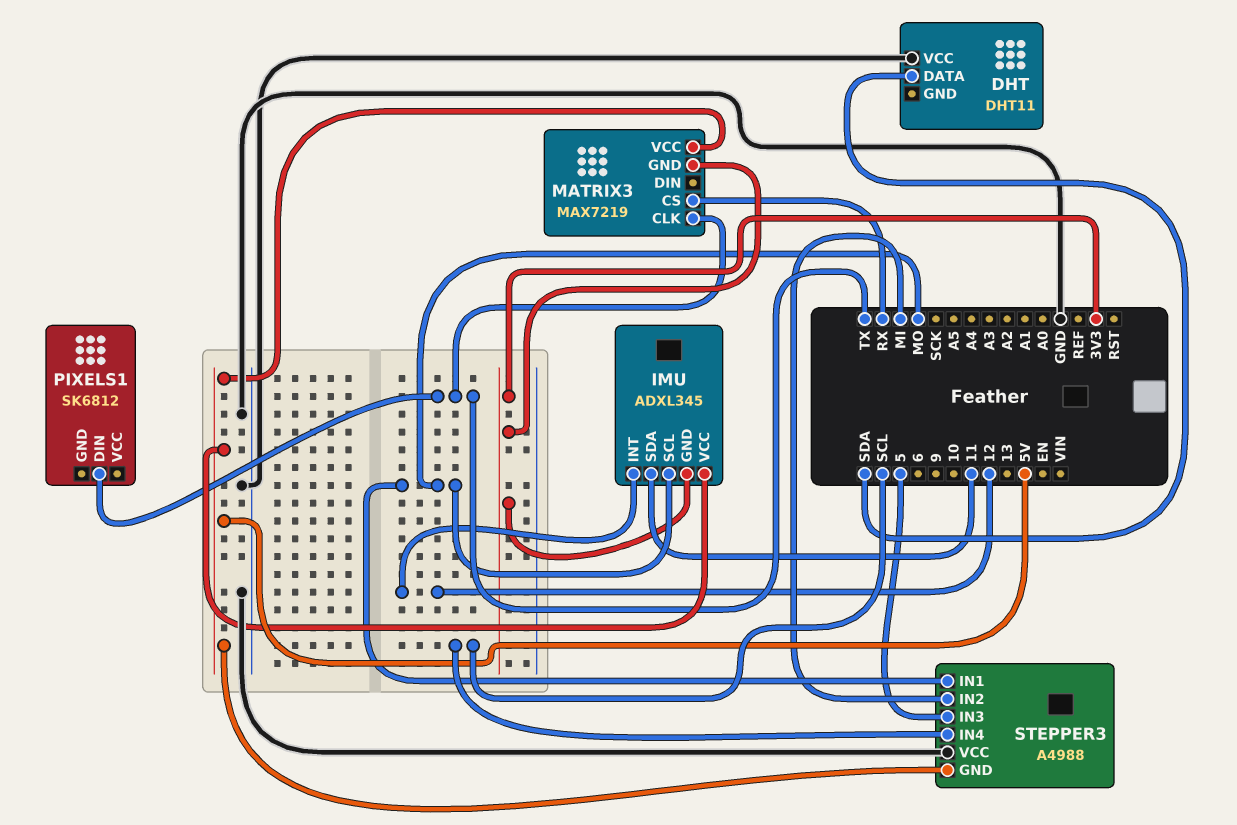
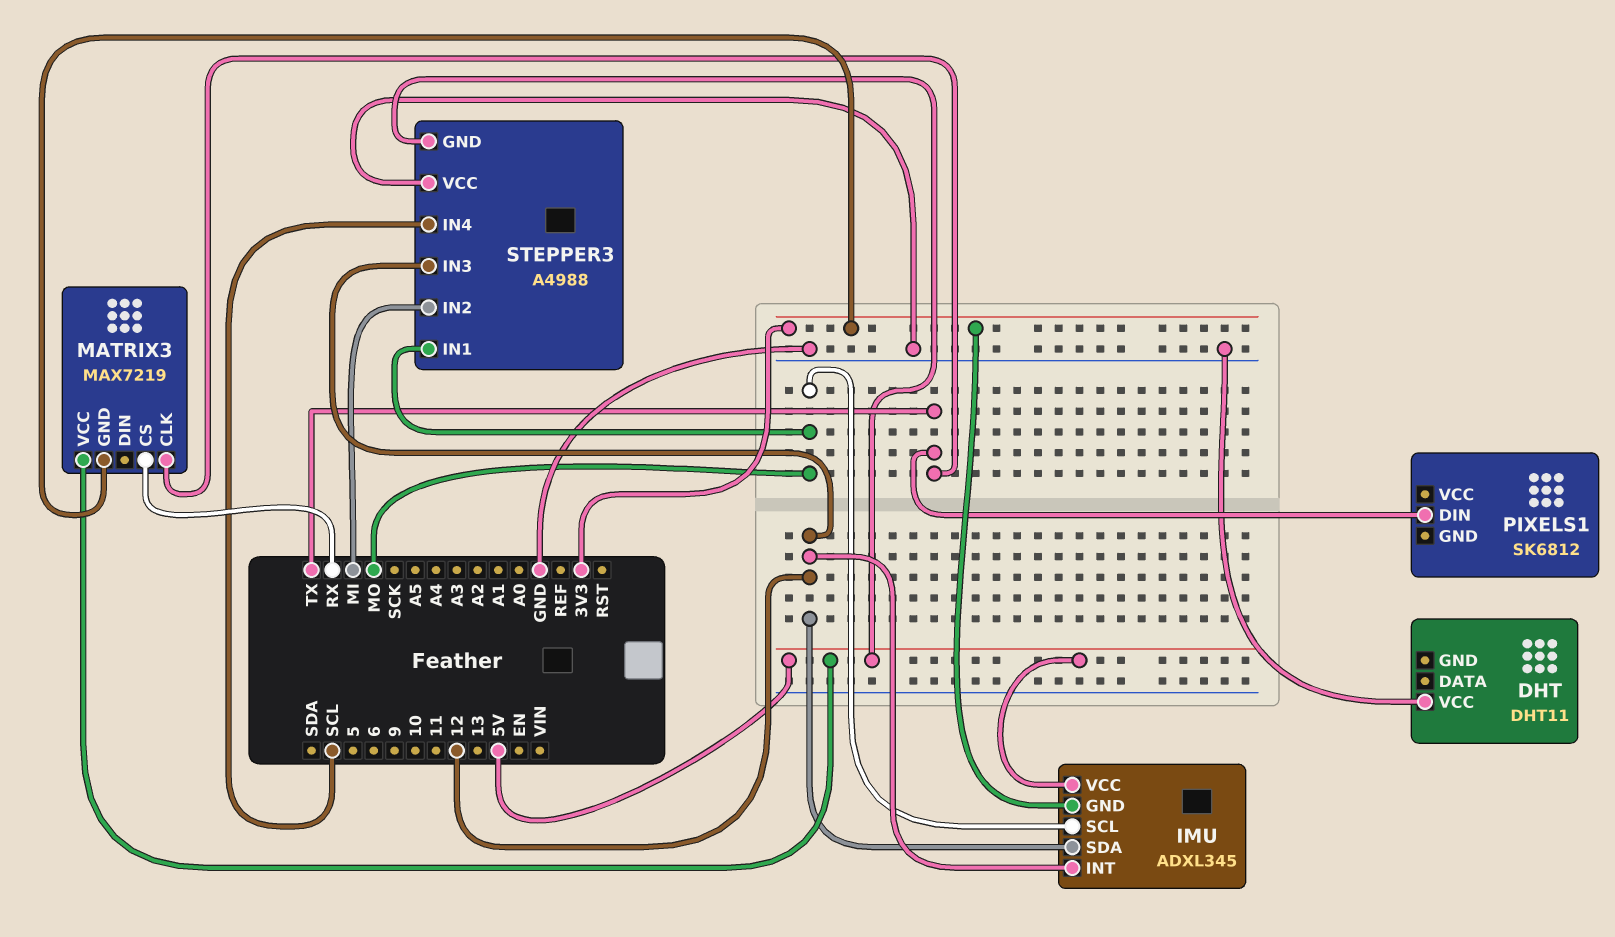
DHT pin DATA: SDA -> none
IMU pin SDA: 11 -> 12
STEPPER3 pin IN3: 5 -> 12

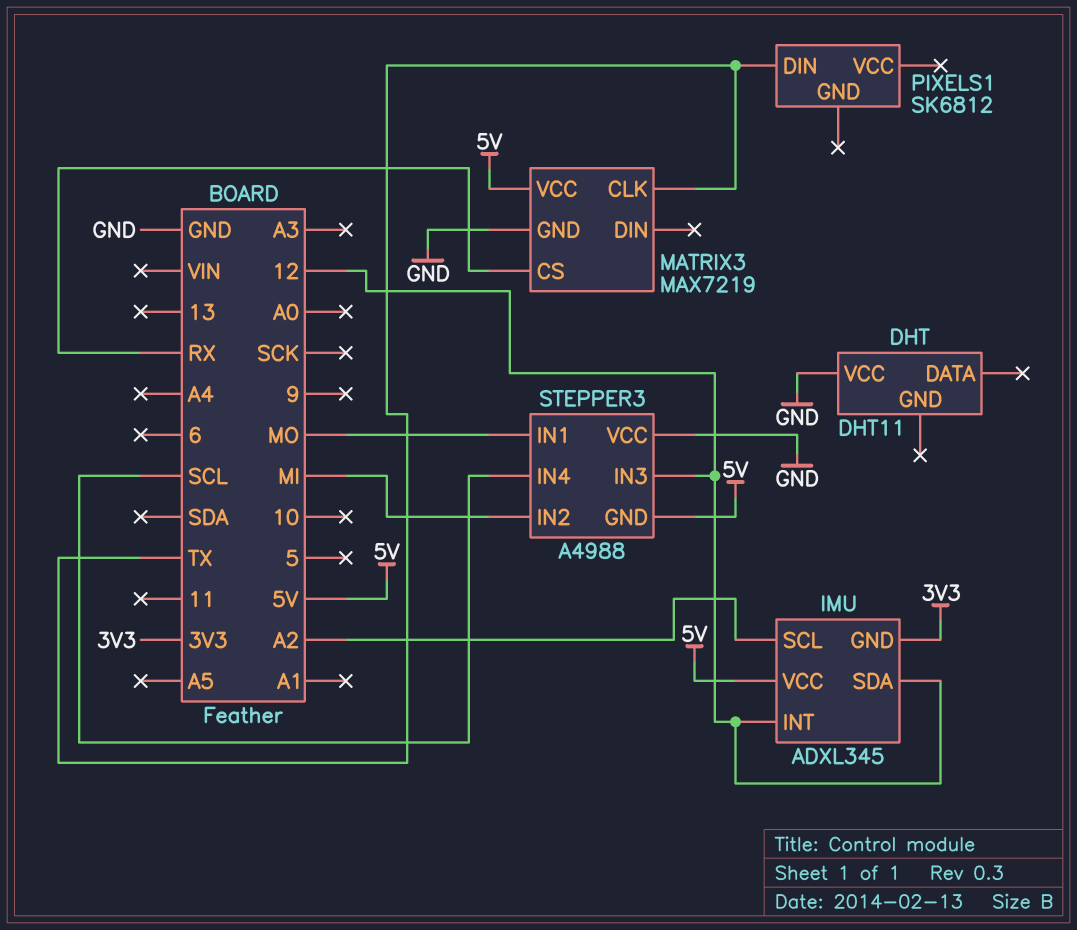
IMU pin SCL: MO -> A2
MATRIX3 pin GND: 3V3 -> GND

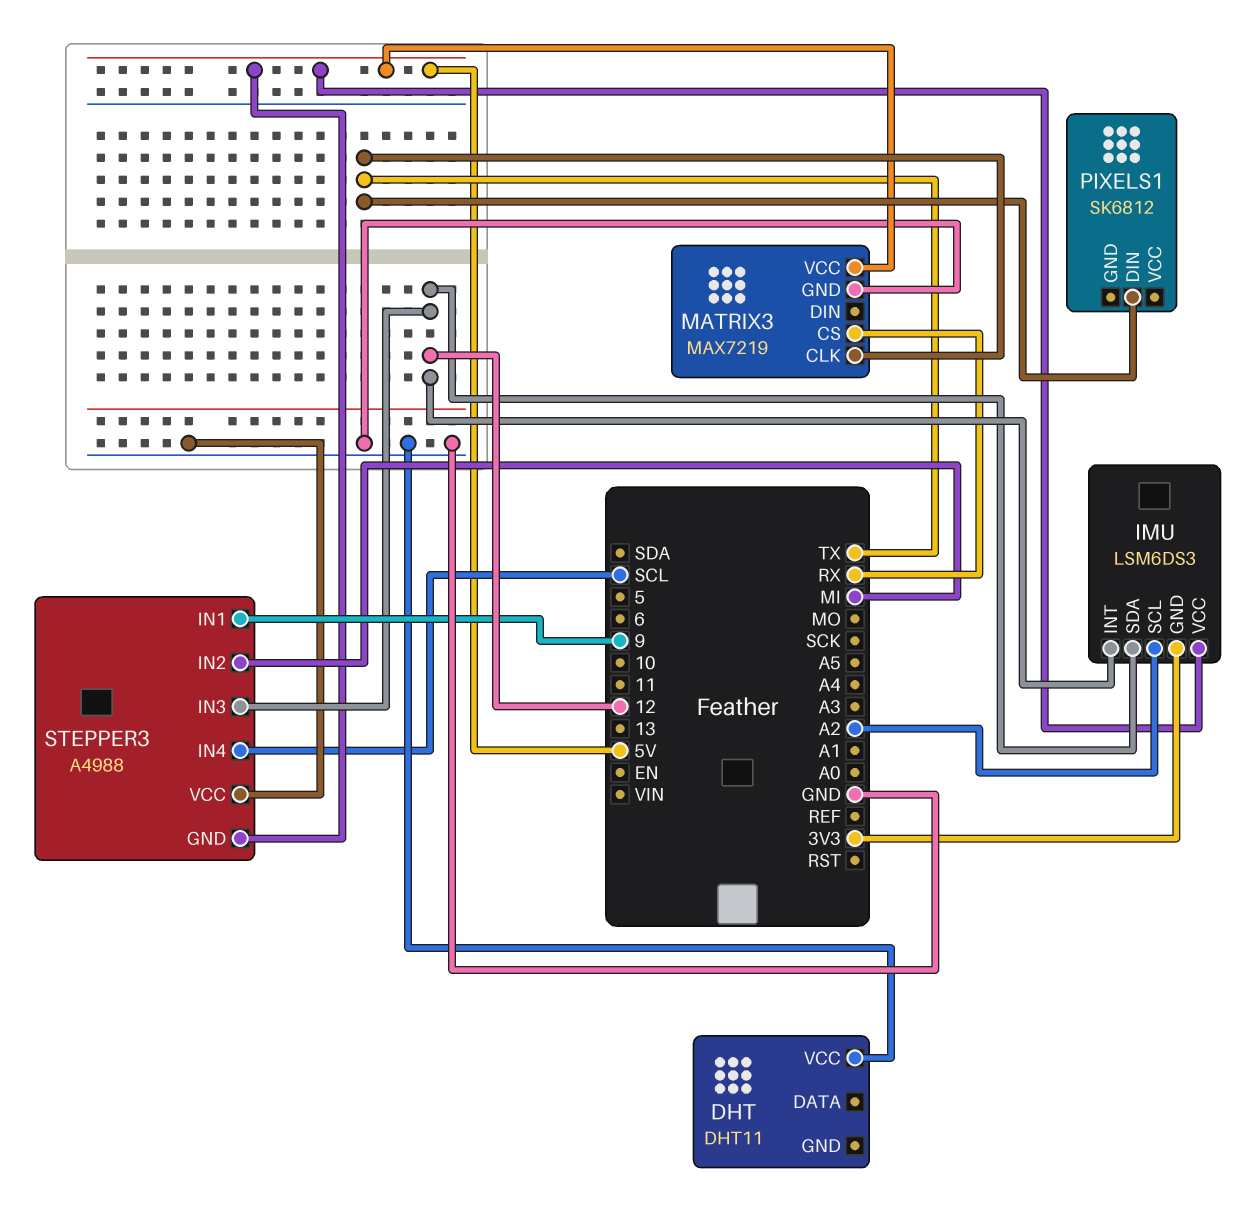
IMU: ADXL345 -> LSM6DS3
STEPPER3 pin IN1: MO -> 9

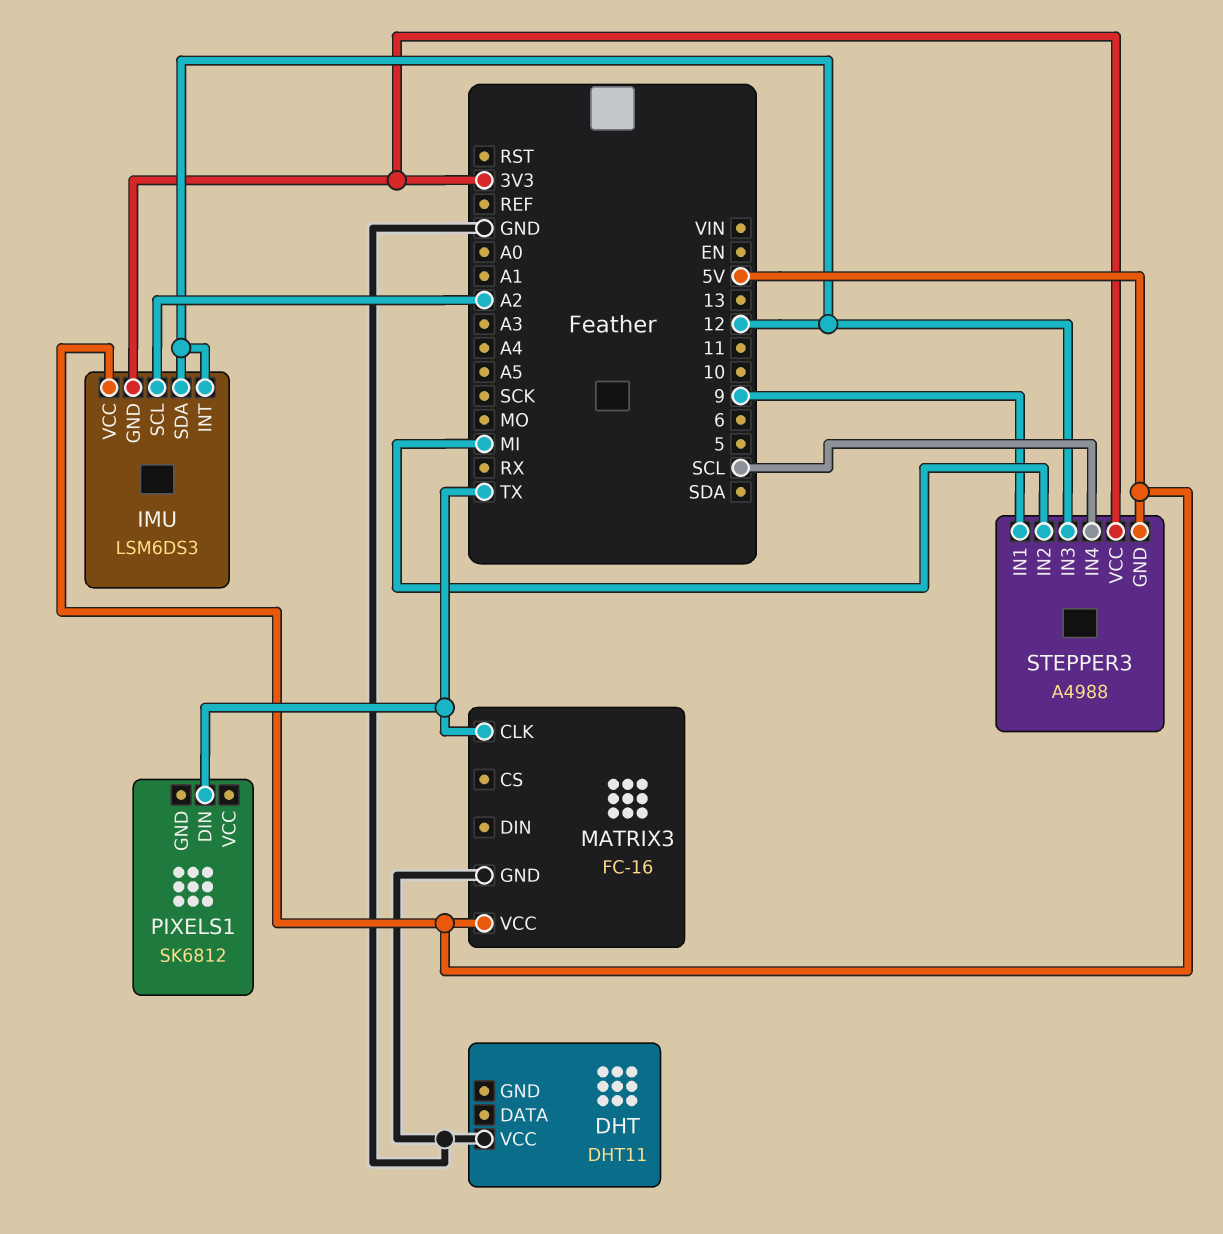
MATRIX3: MAX7219 -> FC-16
MATRIX3 pin CS: RX -> none
STEPPER3 pin VCC: GND -> 3V3

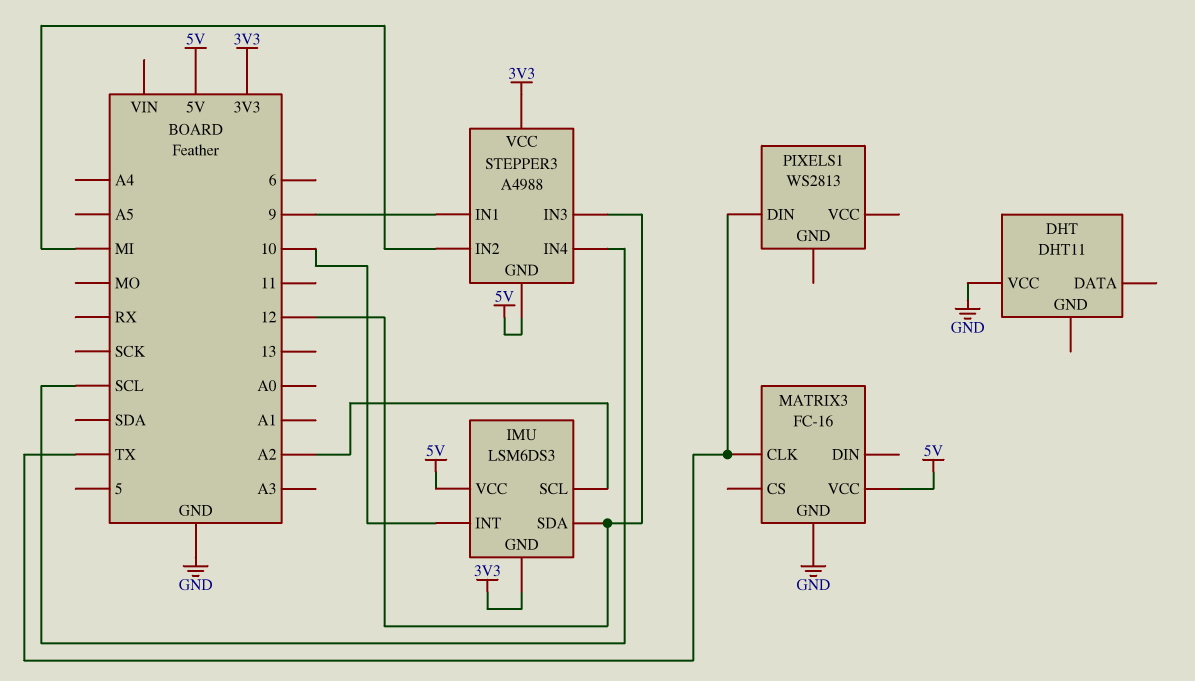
IMU pin INT: 12 -> 10
PIXELS1: SK6812 -> WS2813

